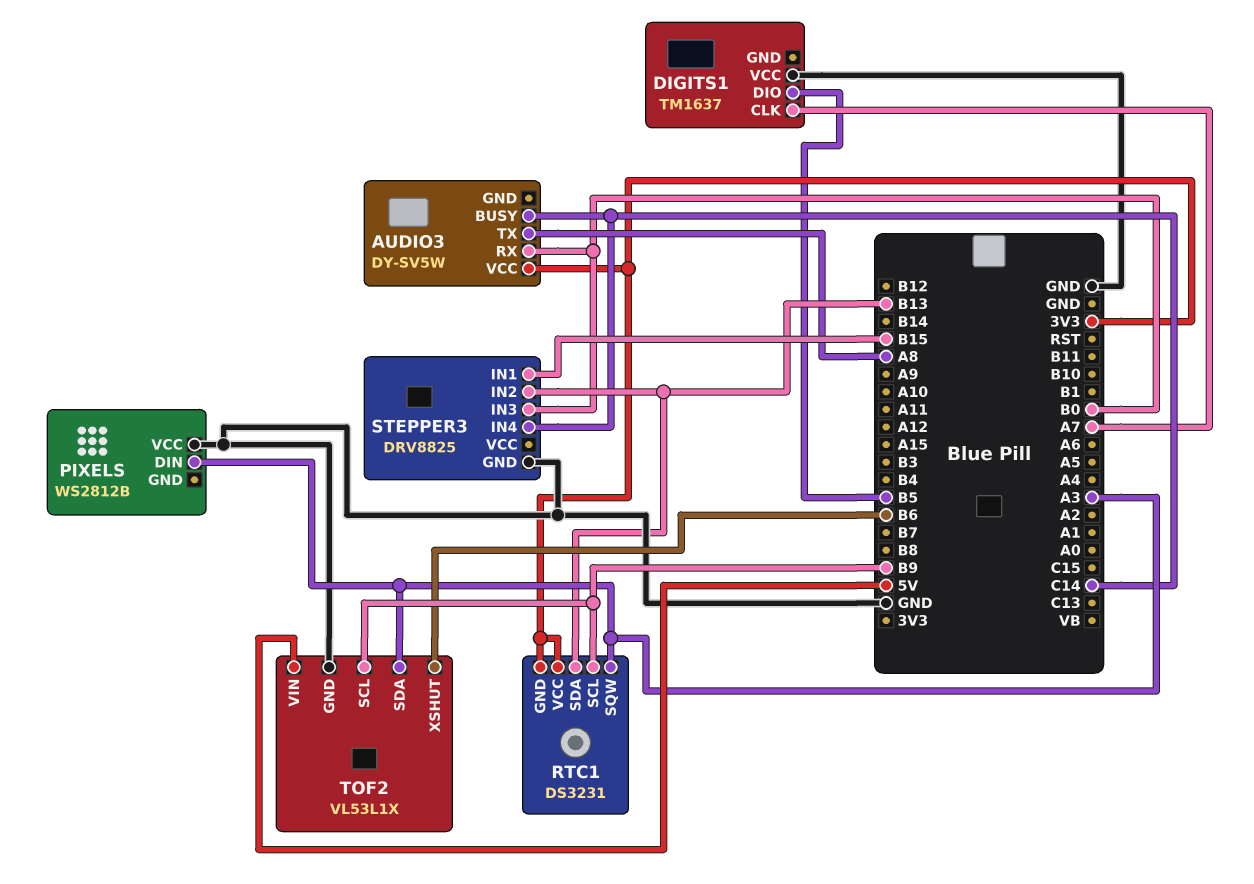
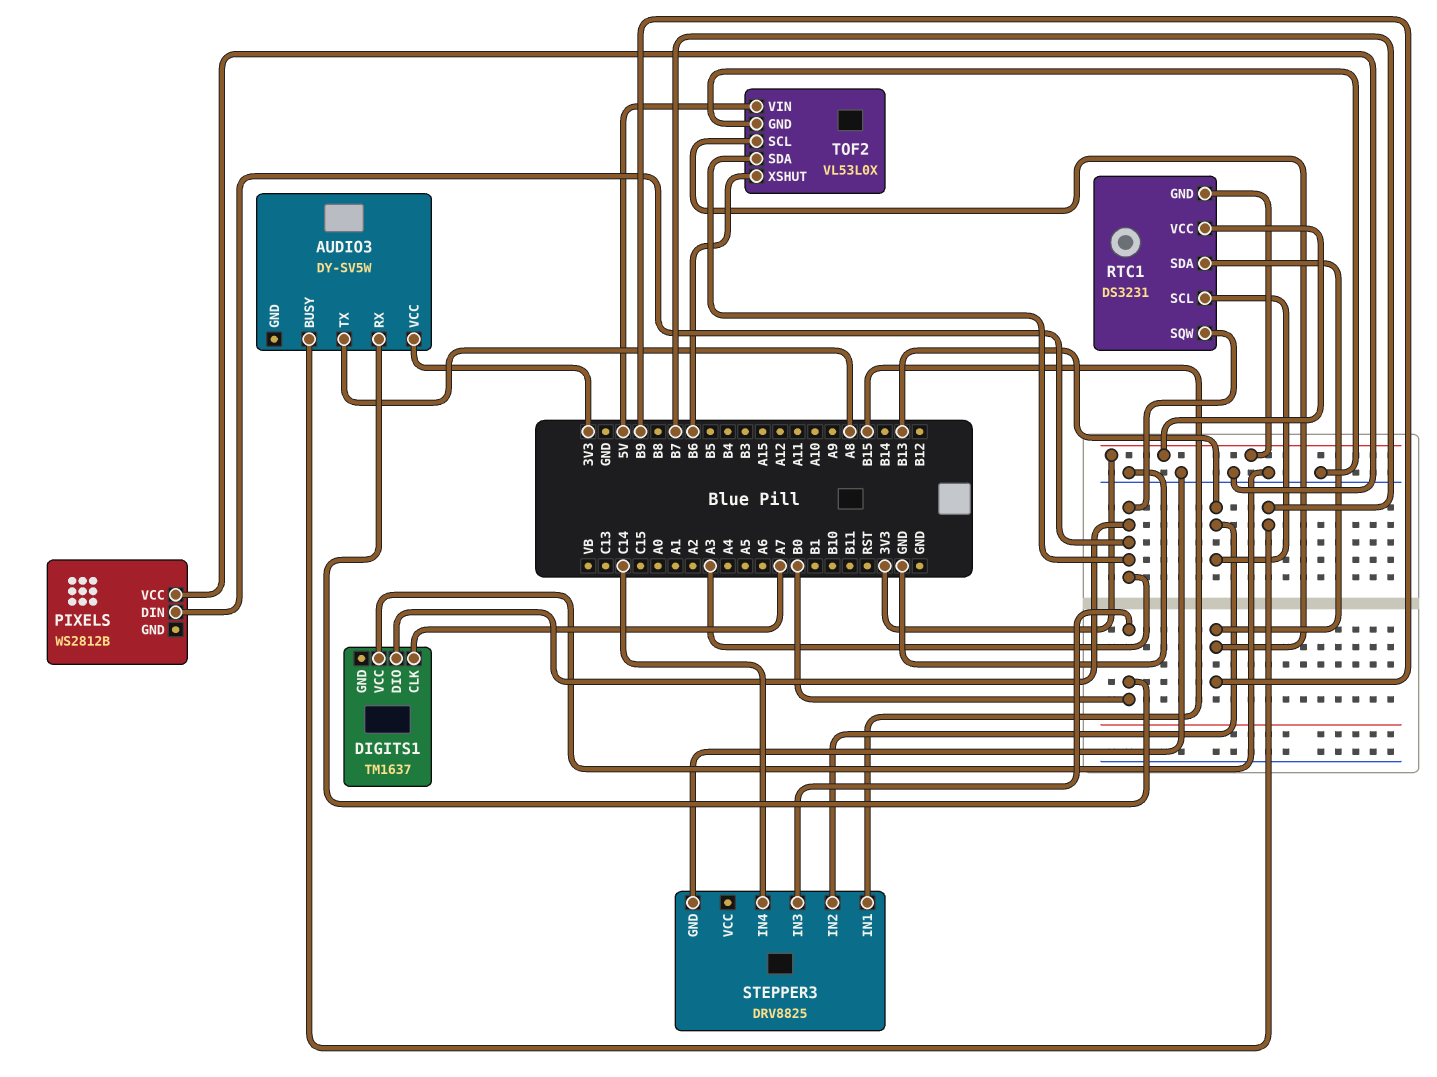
AUDIO3 pin BUSY: C14 -> B7
DIGITS1 pin DIO: B5 -> A3
RTC1 pin SCL: B9 -> B13
RTC1 pin SDA: B13 -> B9
TOF2: VL53L1X -> VL53L0X

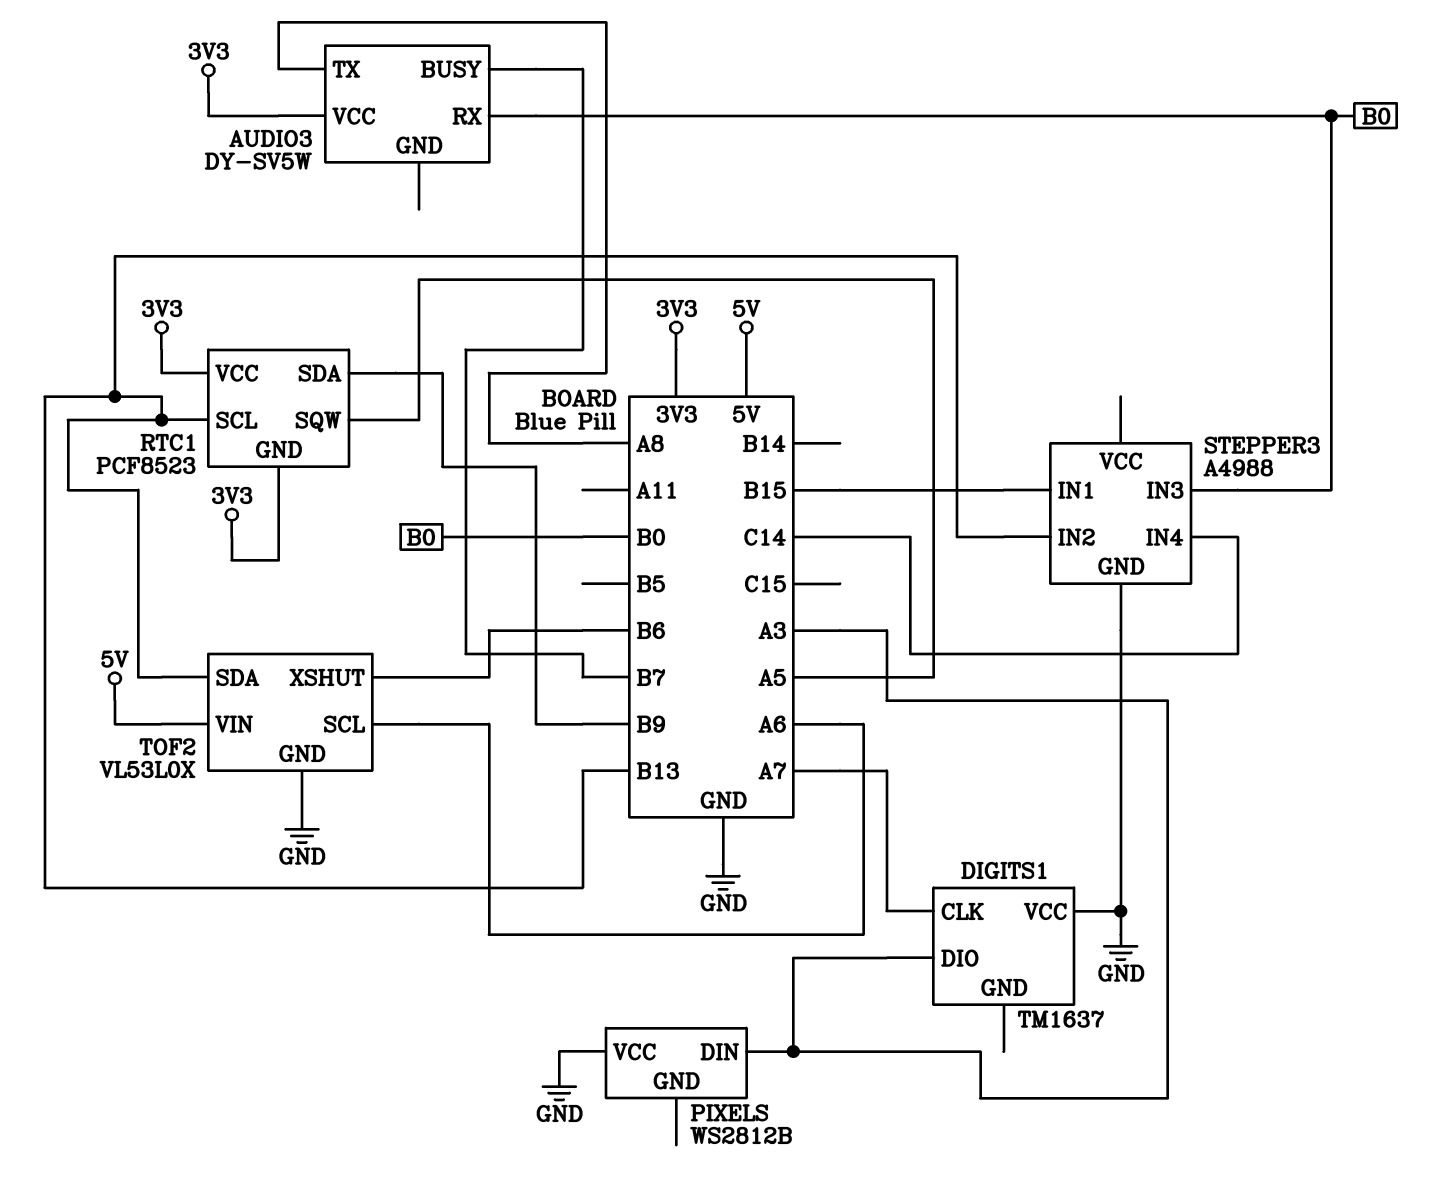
RTC1: DS3231 -> PCF8523
RTC1 pin SQW: A3 -> A5
STEPPER3: DRV8825 -> A4988
TOF2 pin SCL: B9 -> A6
TOF2 pin SDA: A3 -> B13

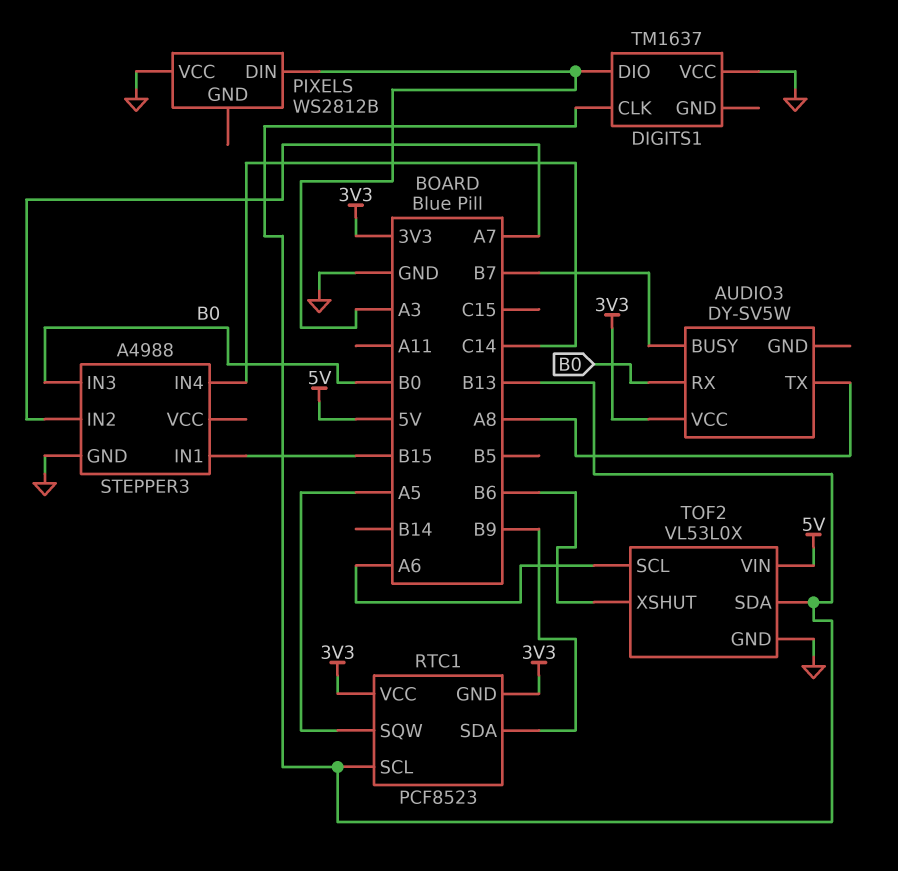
DIGITS1 pin CLK: A7 -> B13
STEPPER3 pin IN2: B13 -> A7

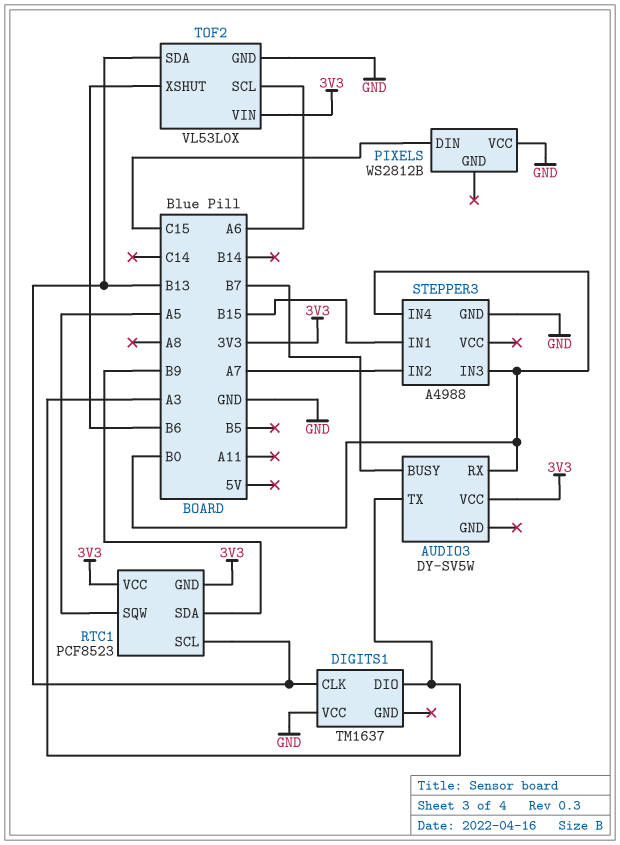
AUDIO3 pin TX: A8 -> A3
PIXELS pin DIN: A3 -> C15
STEPPER3 pin IN4: C14 -> B0
TOF2 pin VIN: 5V -> 3V3

